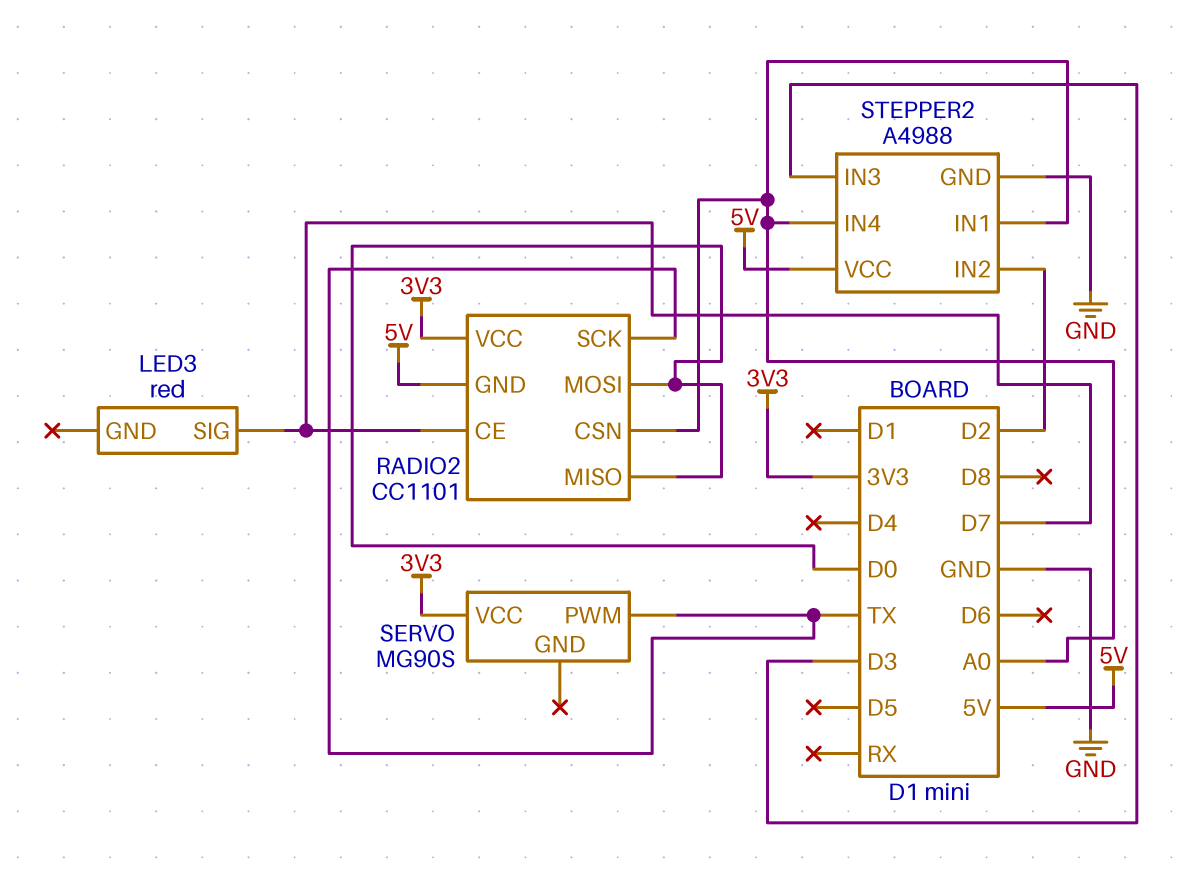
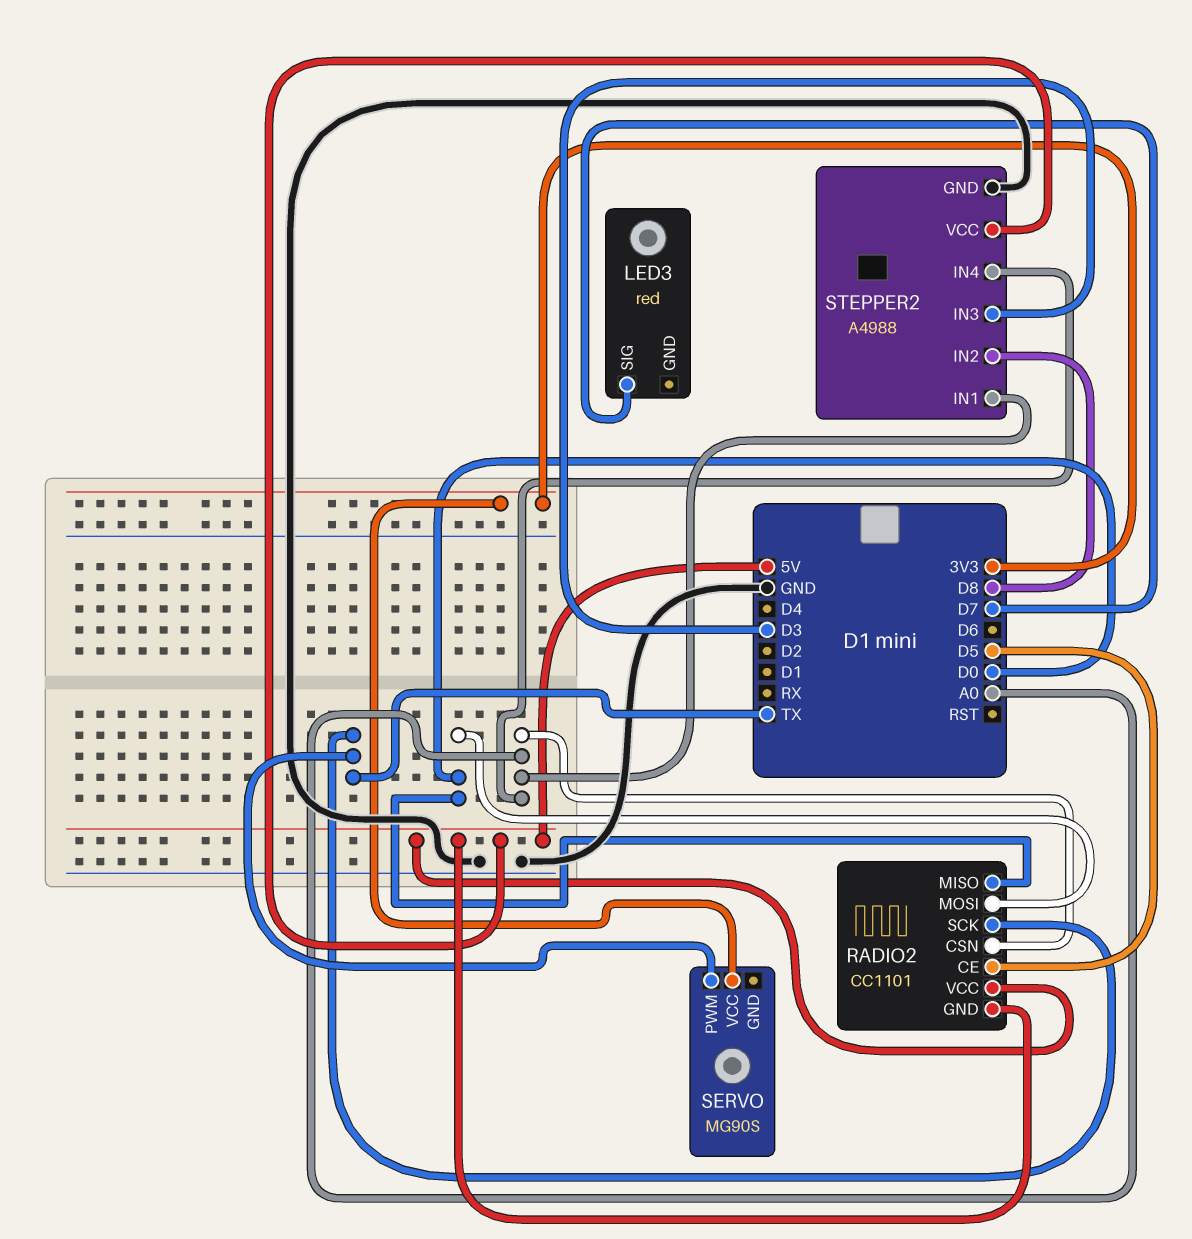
RADIO2 pin CE: D7 -> D5
RADIO2 pin VCC: 3V3 -> 5V
STEPPER2 pin IN2: D2 -> D8

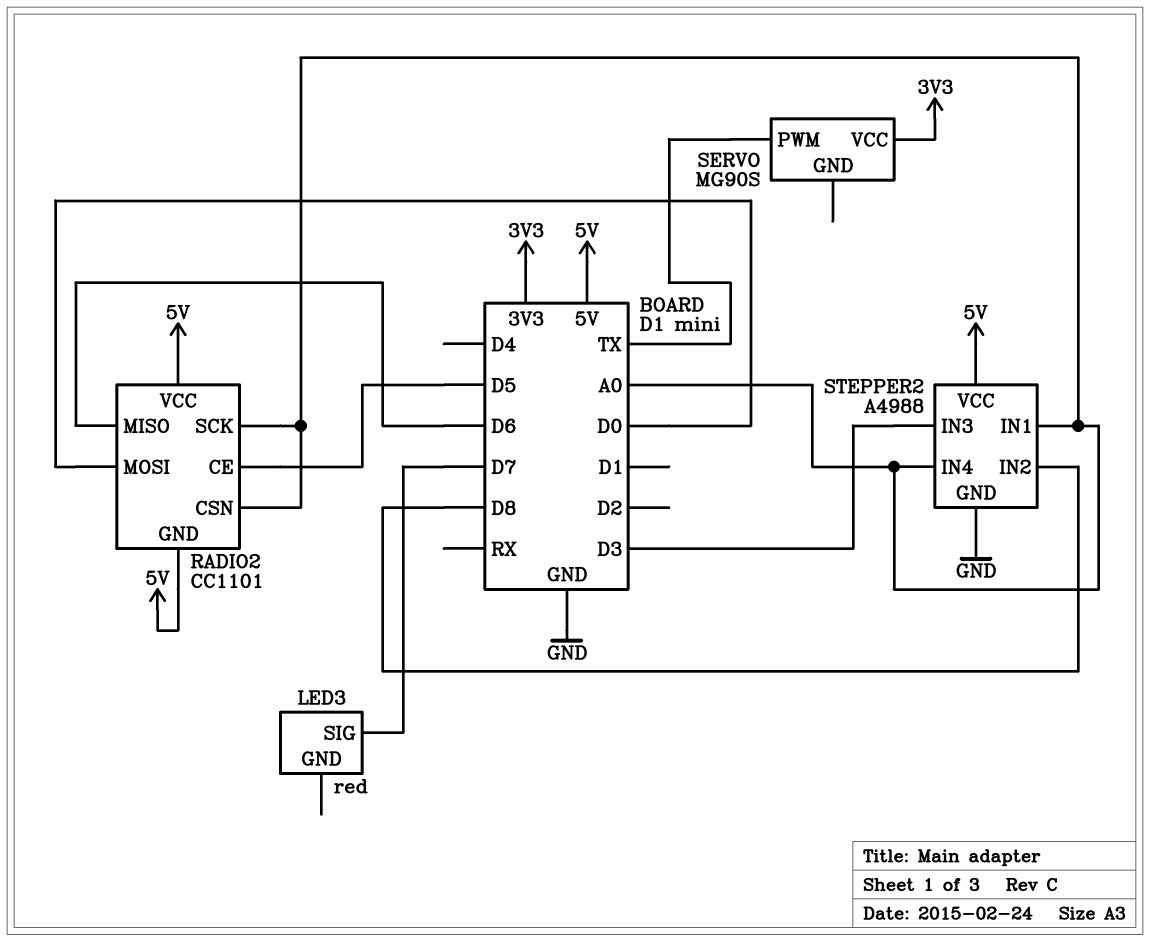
RADIO2 pin MISO: D0 -> D6
RADIO2 pin SCK: TX -> A0

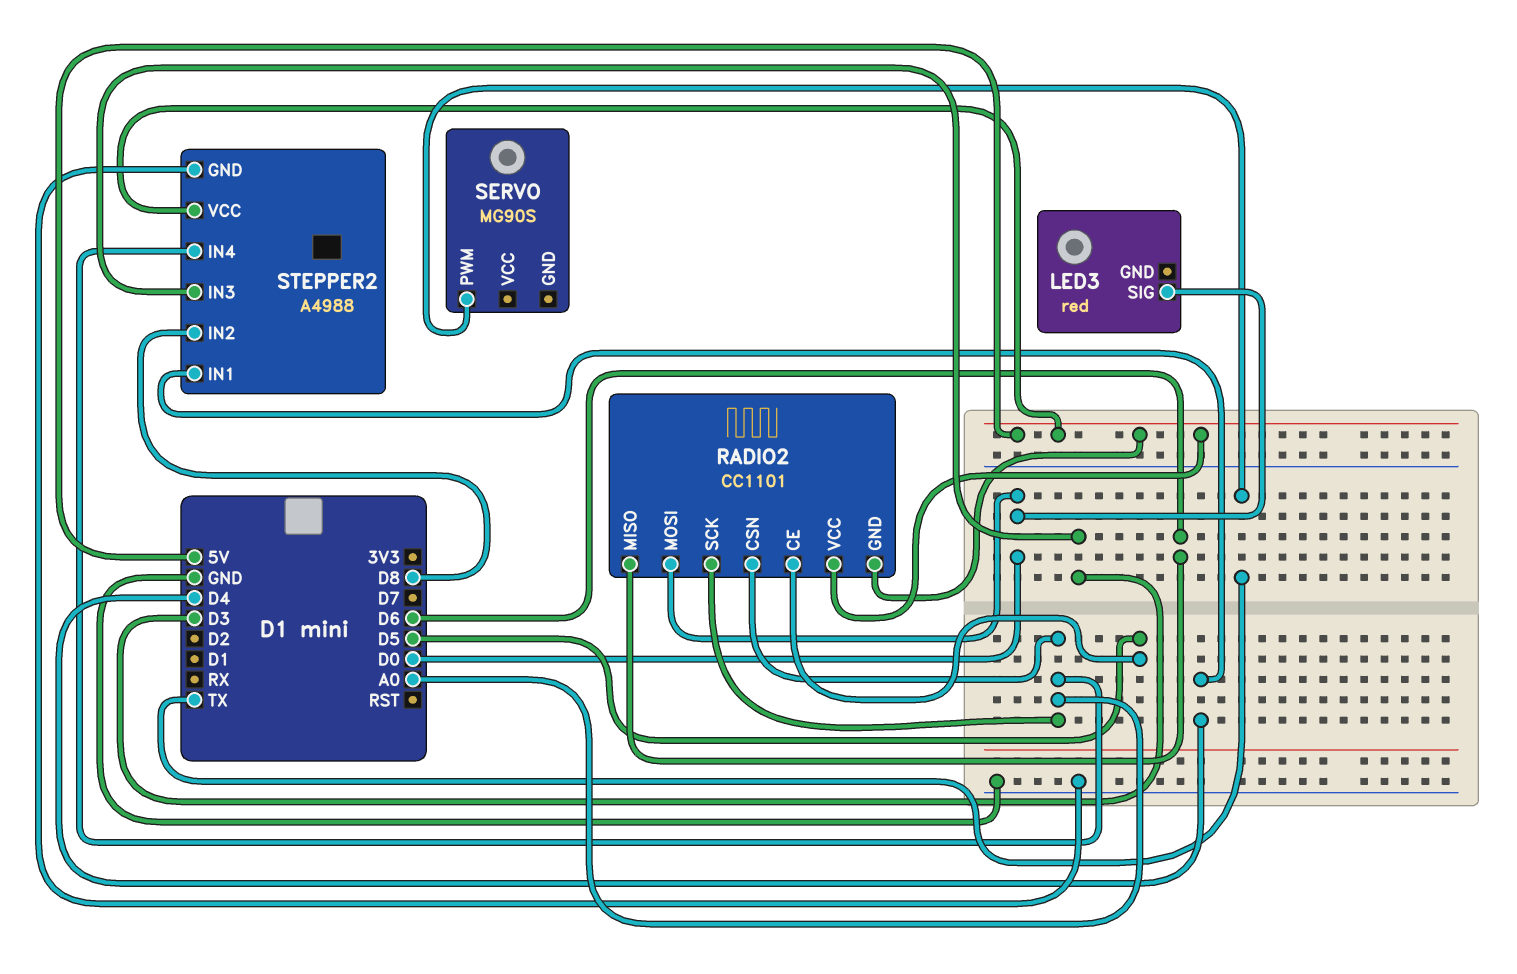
LED3 pin SIG: D7 -> D0
SERVO pin VCC: 3V3 -> none
STEPPER2 pin IN1: A0 -> D4

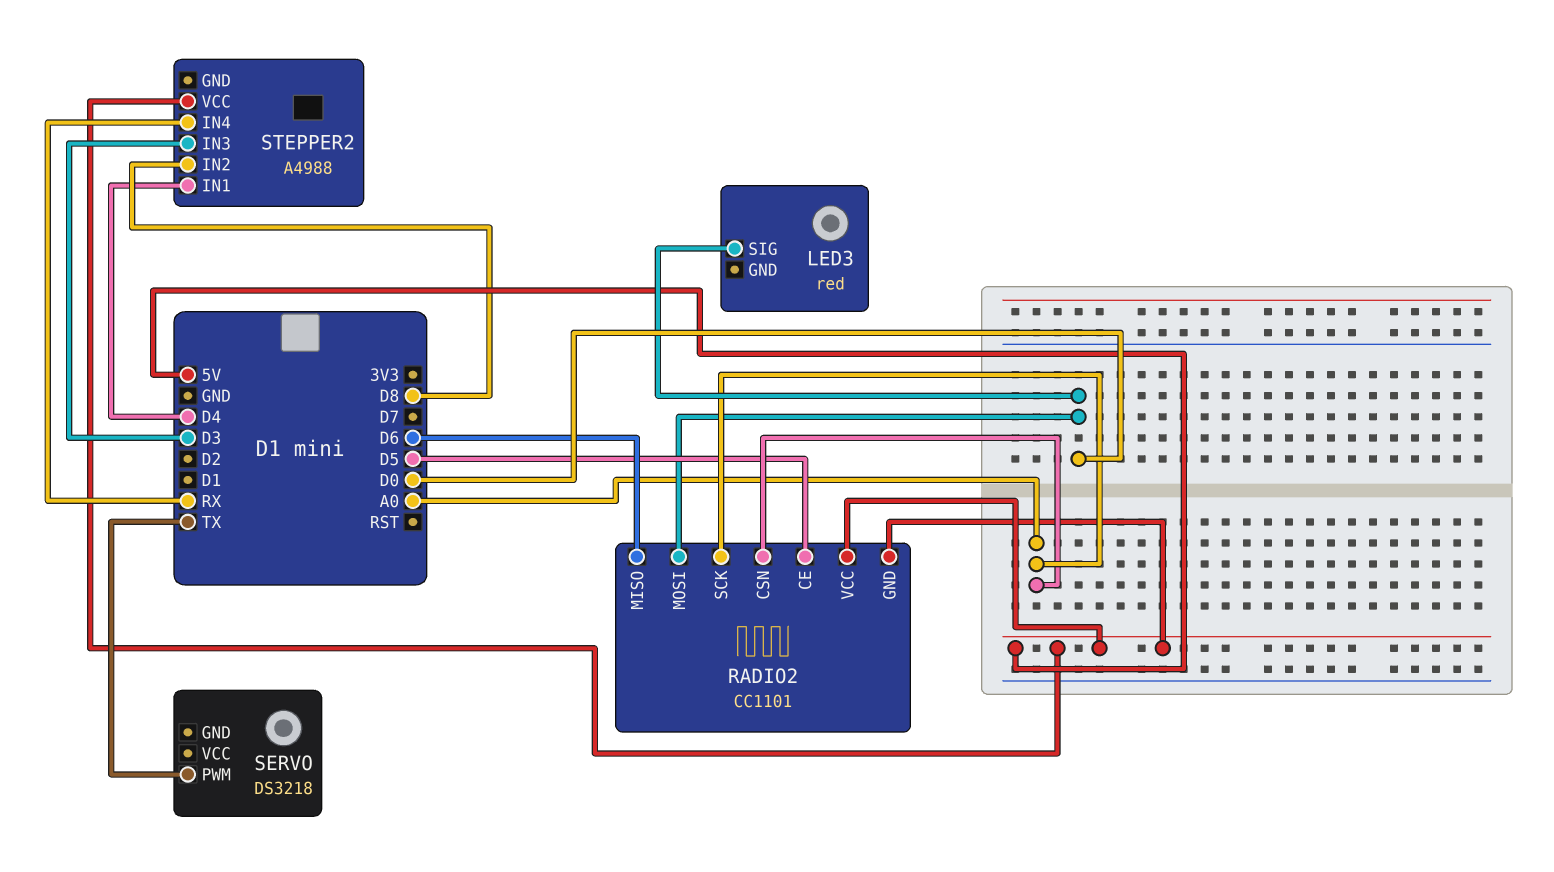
SERVO: MG90S -> DS3218
STEPPER2 pin GND: GND -> none
STEPPER2 pin IN4: A0 -> RX

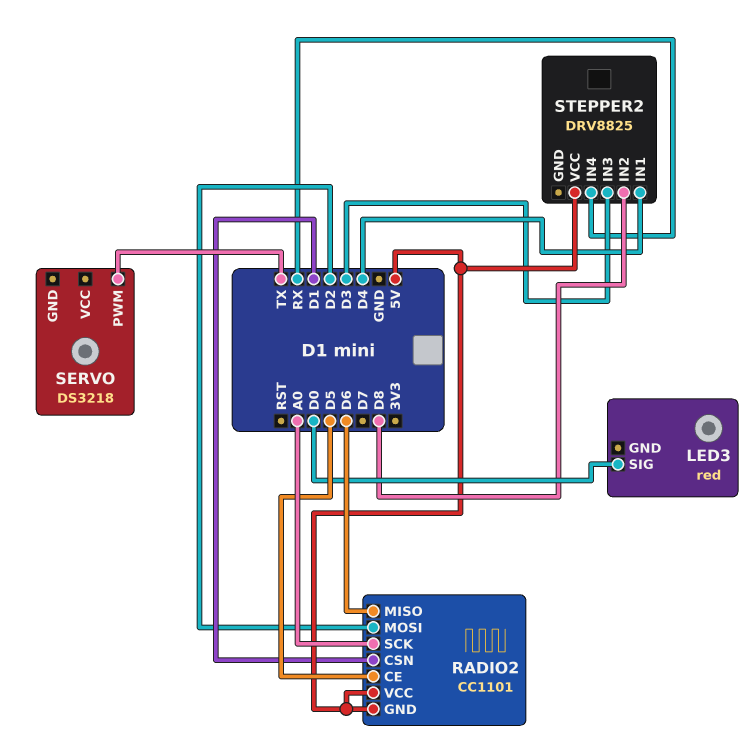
RADIO2 pin CSN: A0 -> D1
RADIO2 pin MOSI: D0 -> D2
STEPPER2: A4988 -> DRV8825

